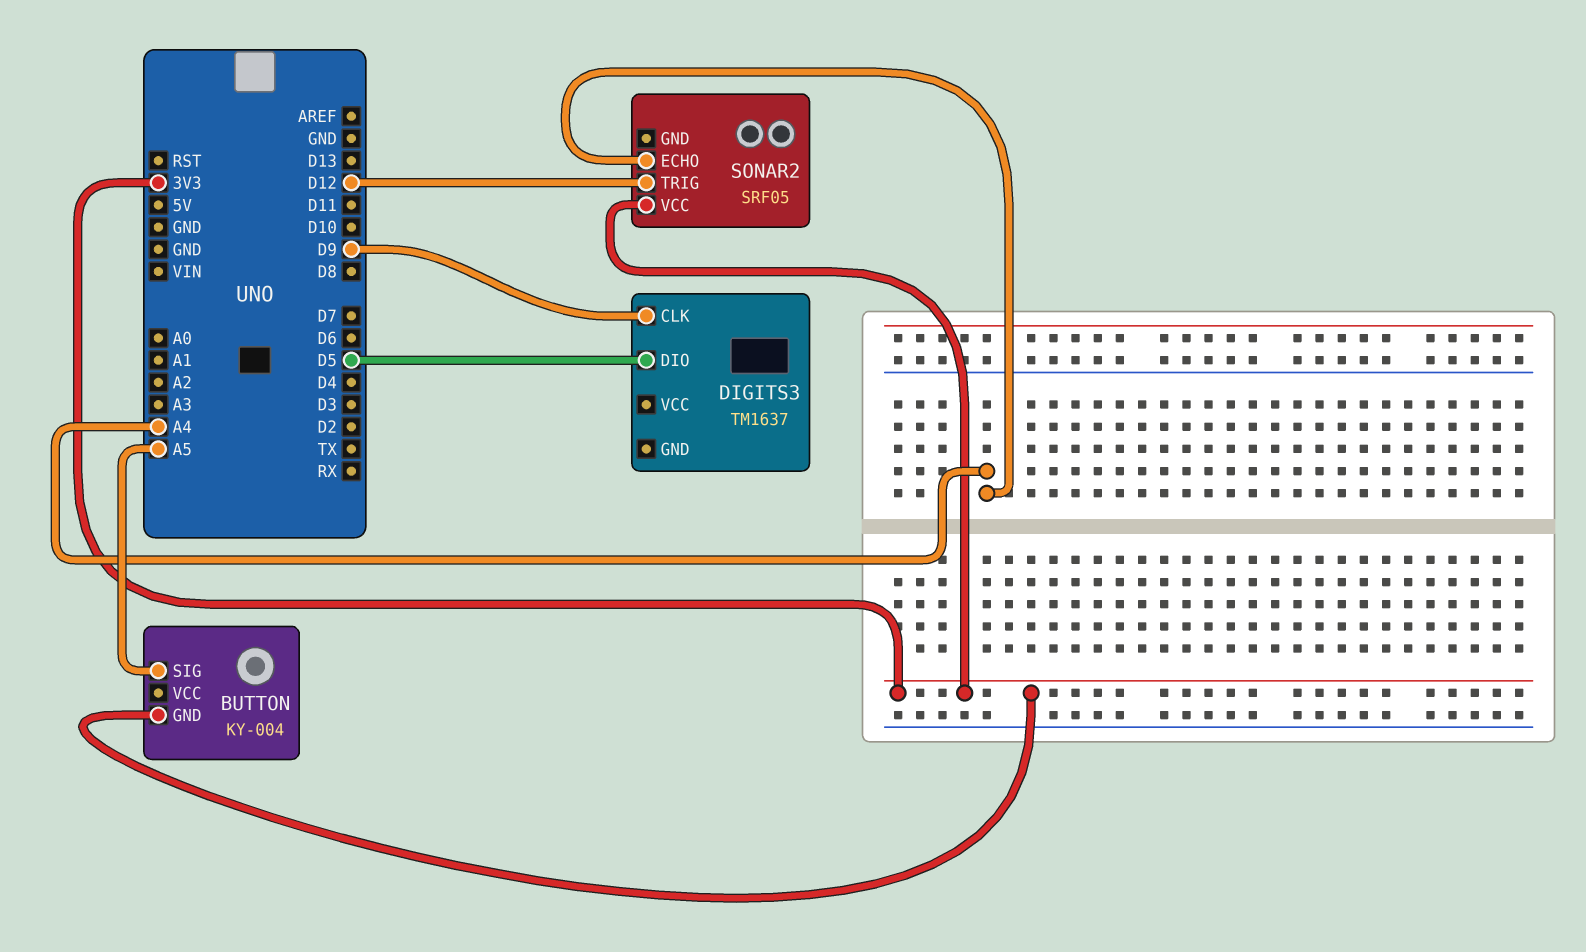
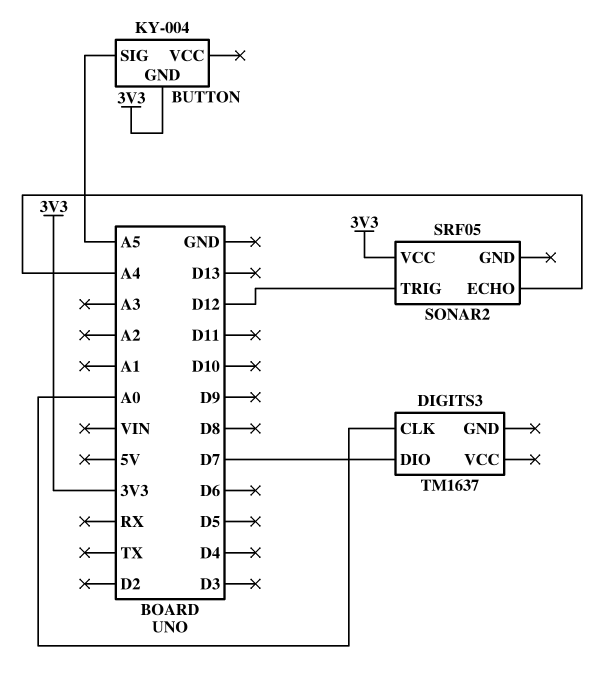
DIGITS3 pin CLK: D9 -> A0
DIGITS3 pin DIO: D5 -> D7

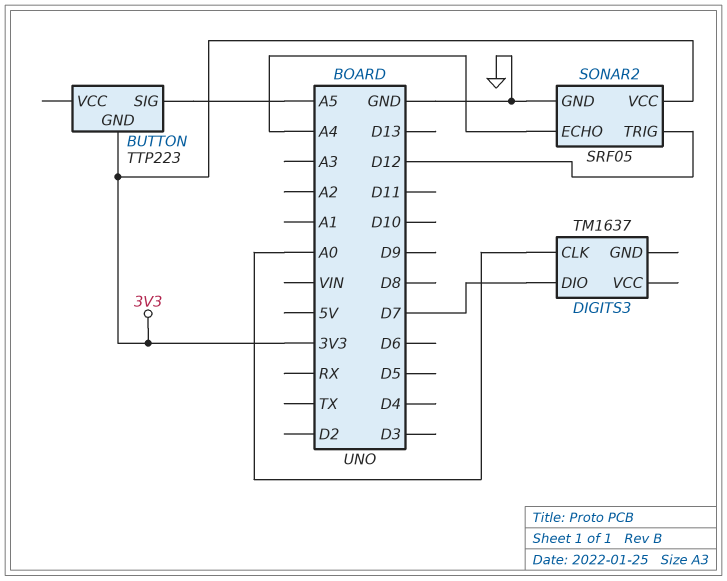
BUTTON: KY-004 -> TTP223
SONAR2 pin GND: none -> GND

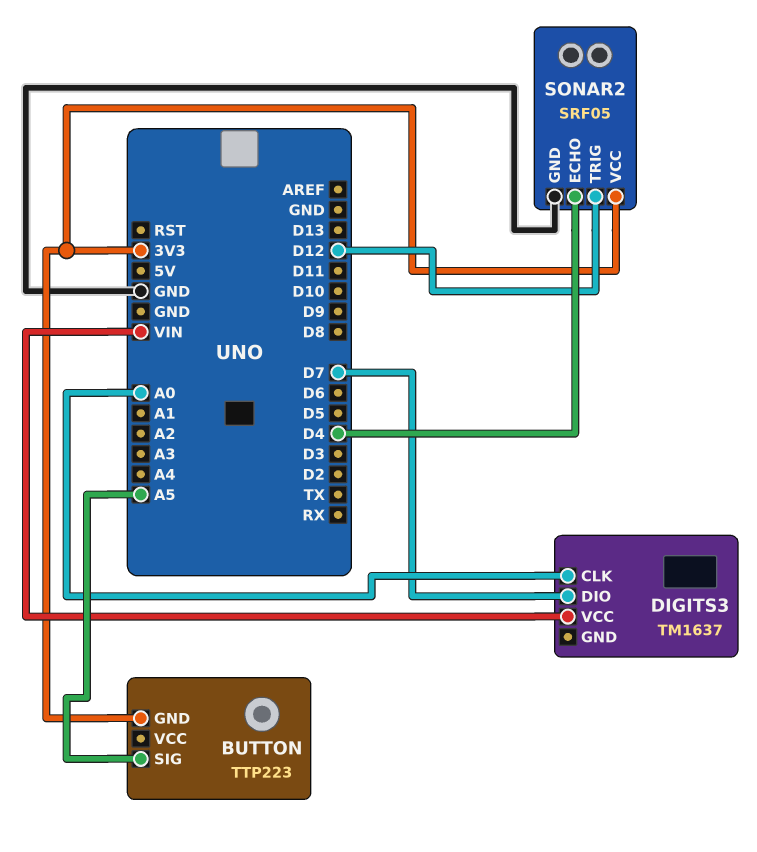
DIGITS3 pin VCC: none -> VIN
SONAR2 pin ECHO: A4 -> D4

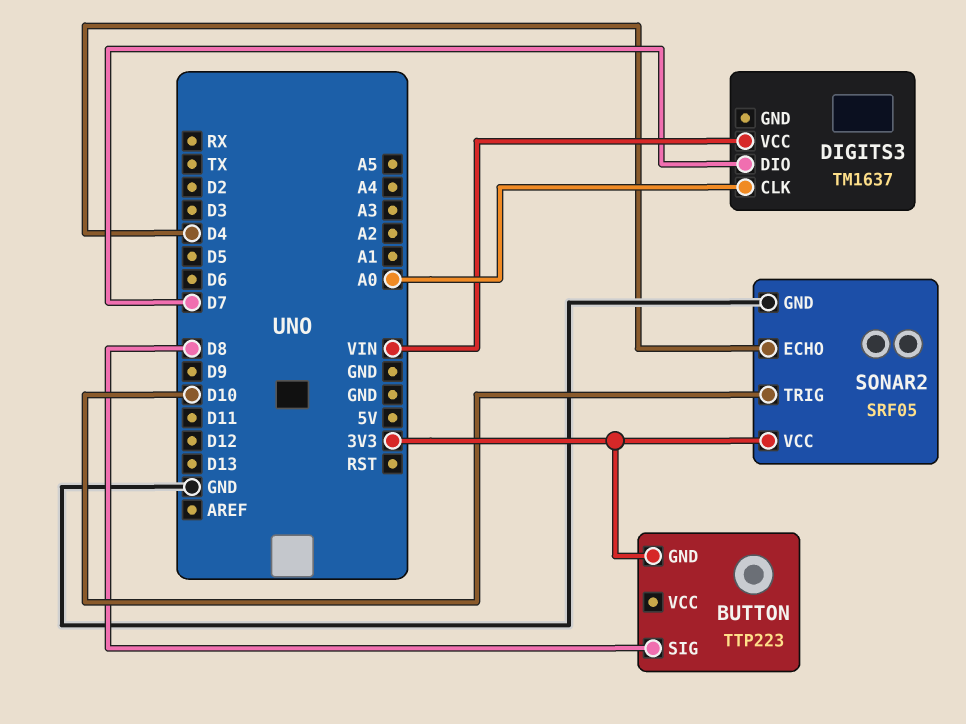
BUTTON pin SIG: A5 -> D8
SONAR2 pin TRIG: D12 -> D10

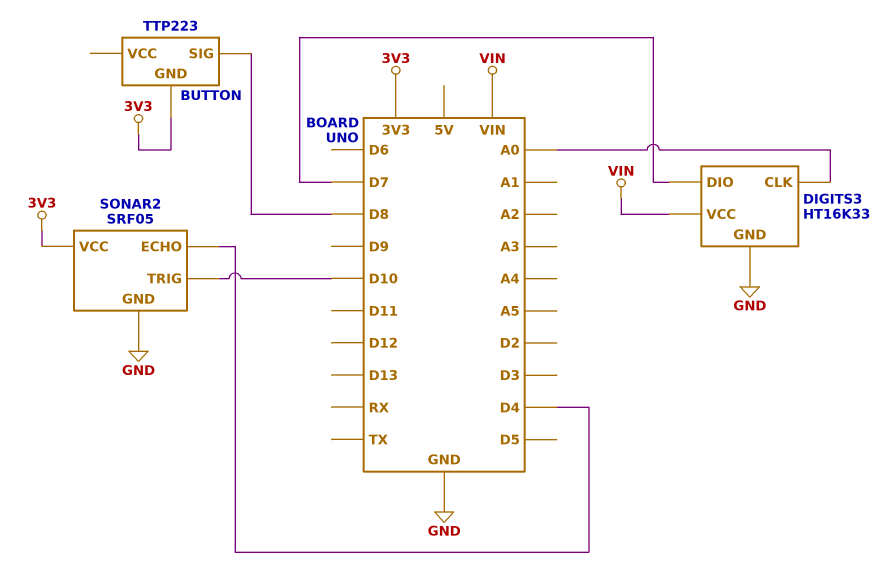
DIGITS3: TM1637 -> HT16K33
DIGITS3 pin GND: none -> GND

